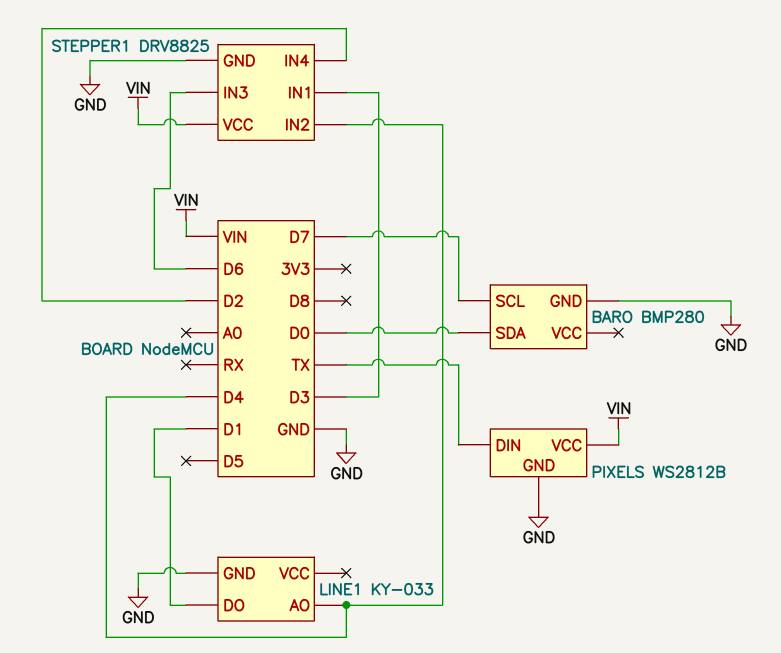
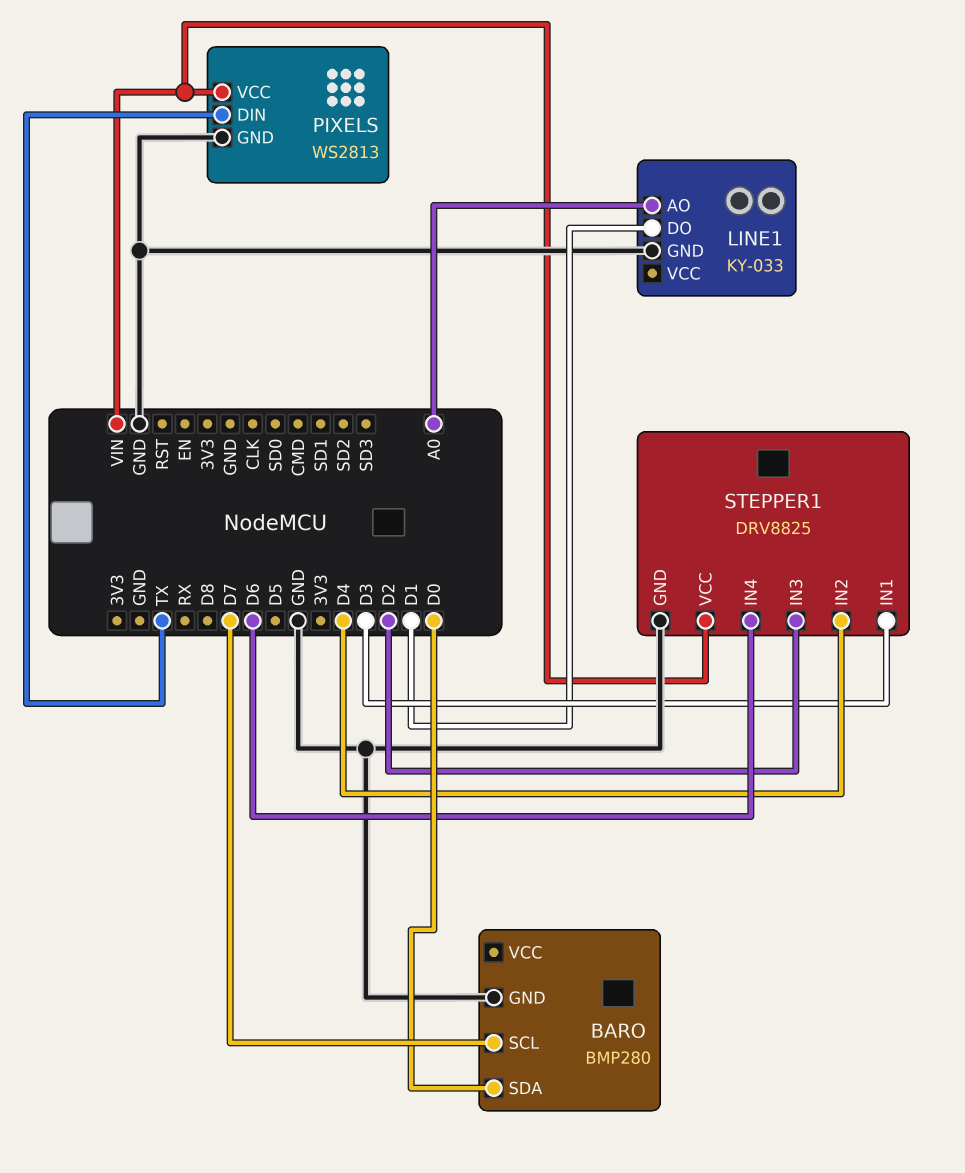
LINE1 pin AO: D4 -> A0
PIXELS: WS2812B -> WS2813
STEPPER1 pin IN3: D6 -> D2
STEPPER1 pin IN4: D2 -> D6

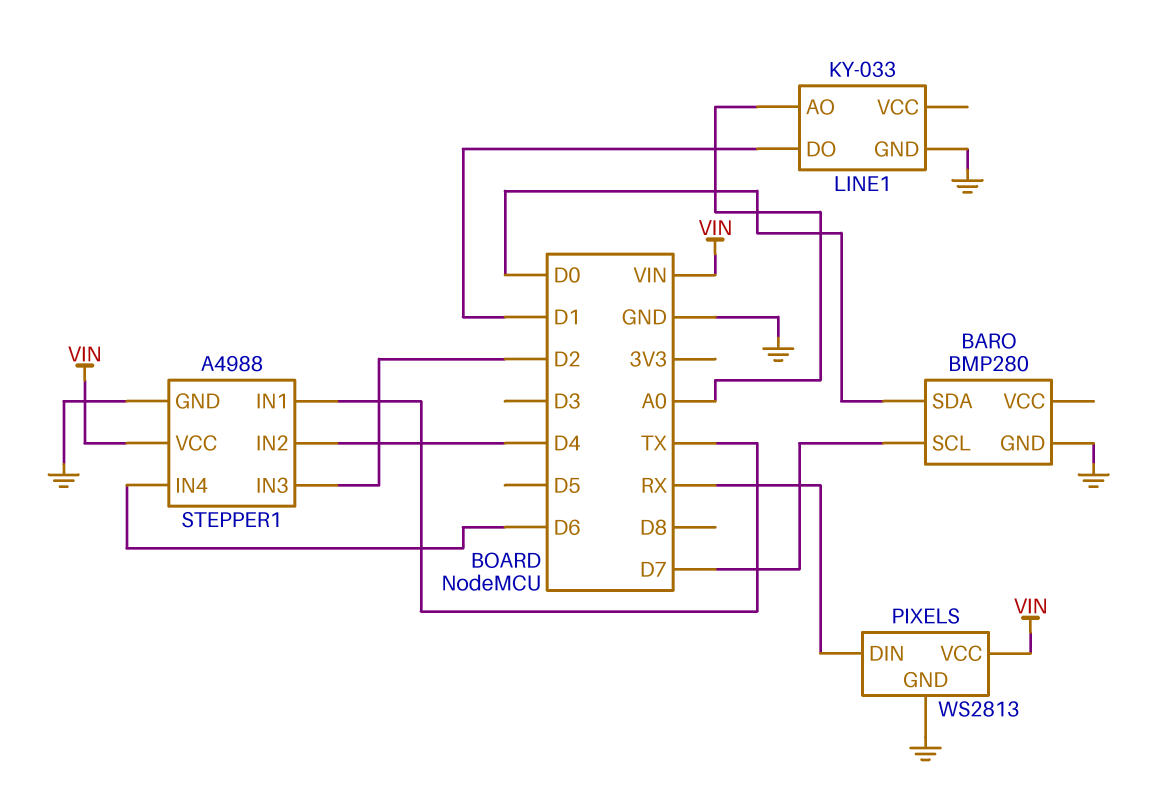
PIXELS pin DIN: TX -> RX
STEPPER1: DRV8825 -> A4988
STEPPER1 pin IN1: D3 -> TX

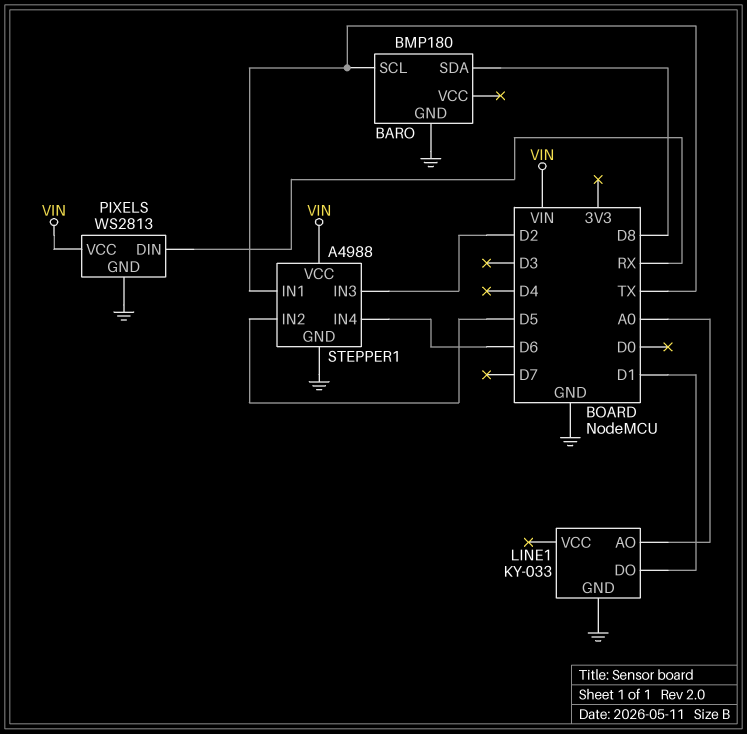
BARO: BMP280 -> BMP180
BARO pin SCL: D7 -> TX
BARO pin SDA: D0 -> D8
STEPPER1 pin IN2: D4 -> D5

